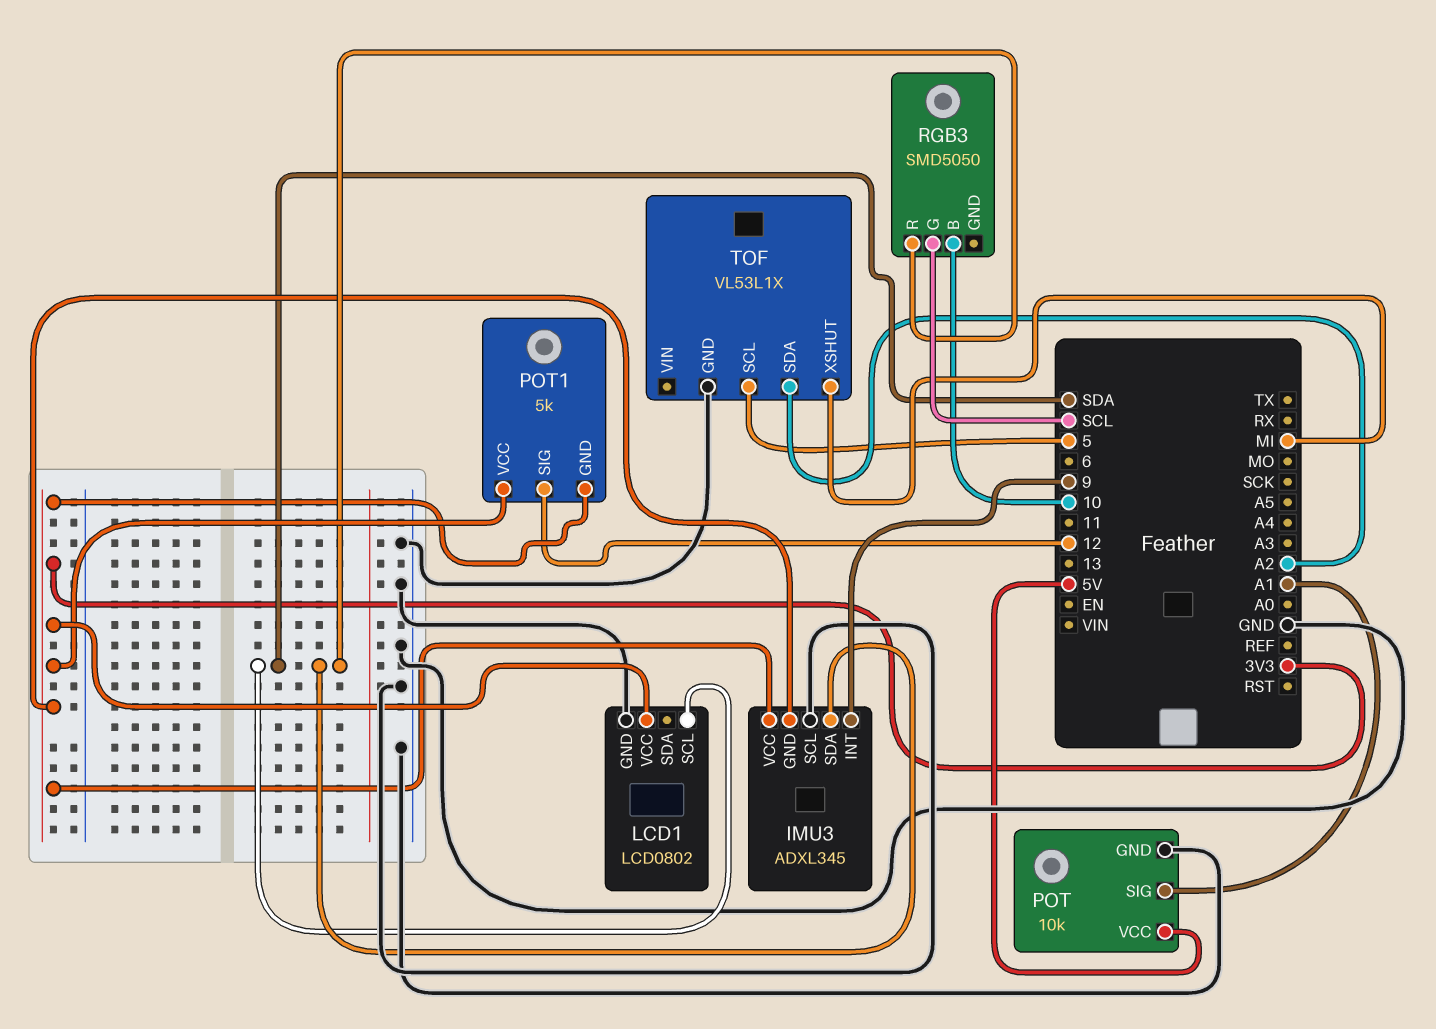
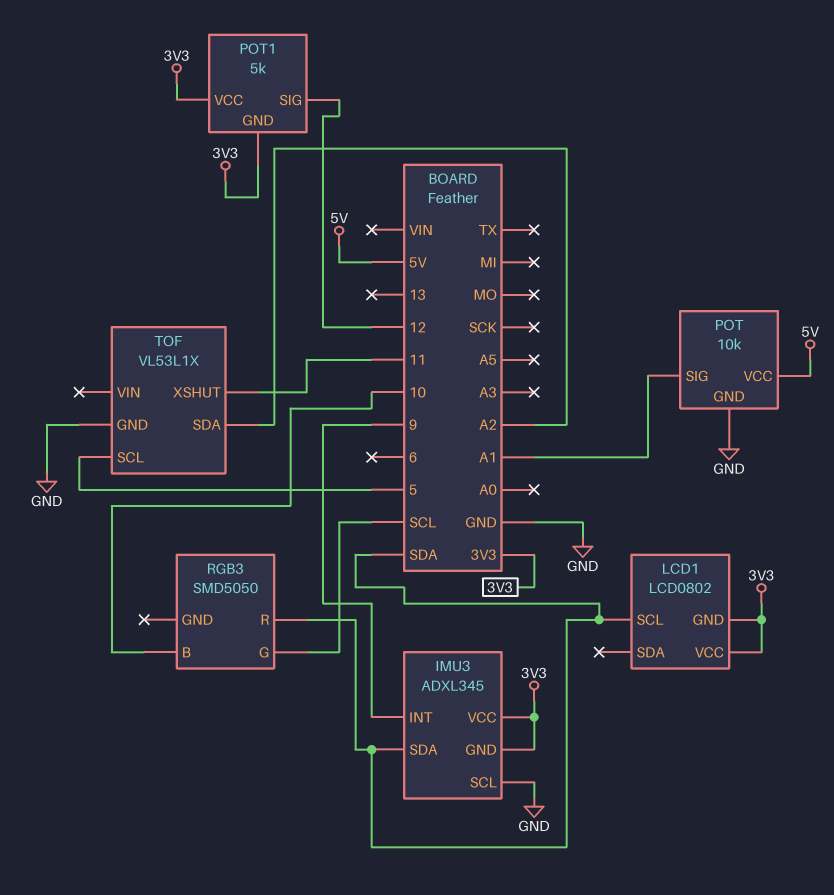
LCD1 pin GND: GND -> 3V3
TOF pin XSHUT: MI -> 11

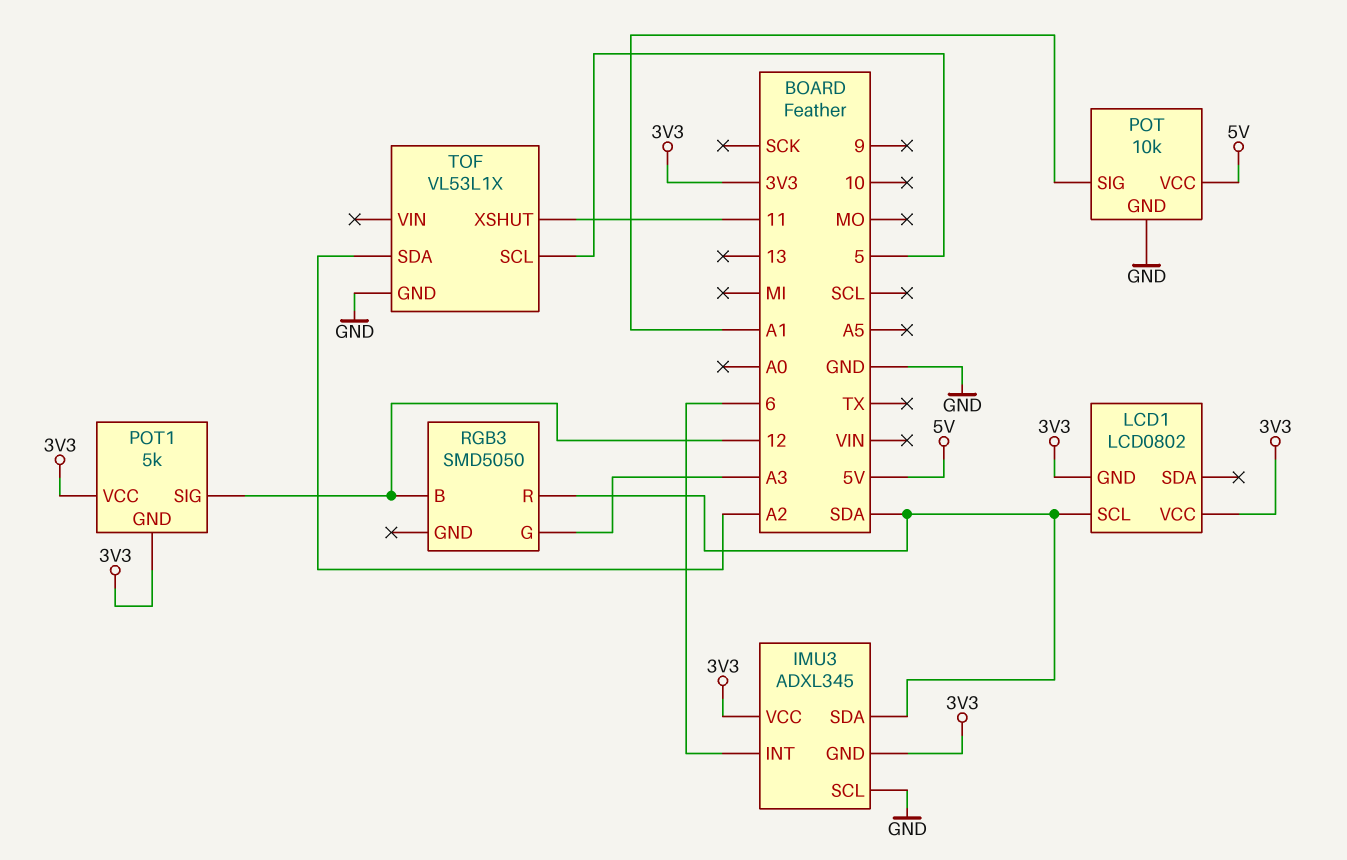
IMU3 pin INT: 9 -> 6
RGB3 pin B: 10 -> 12
RGB3 pin G: SCL -> A3

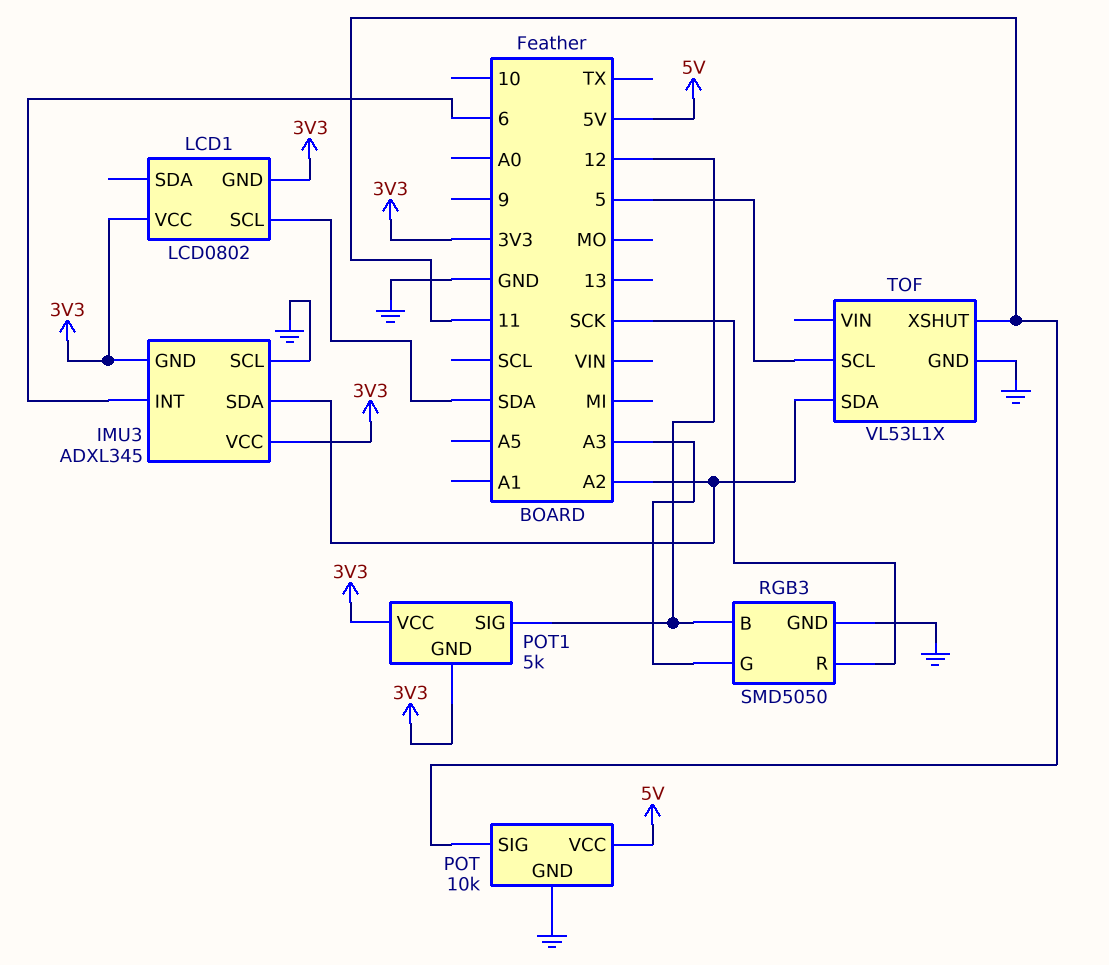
IMU3 pin SDA: SDA -> A2
POT pin SIG: A1 -> 11
RGB3 pin GND: none -> GND
RGB3 pin R: SDA -> SCK

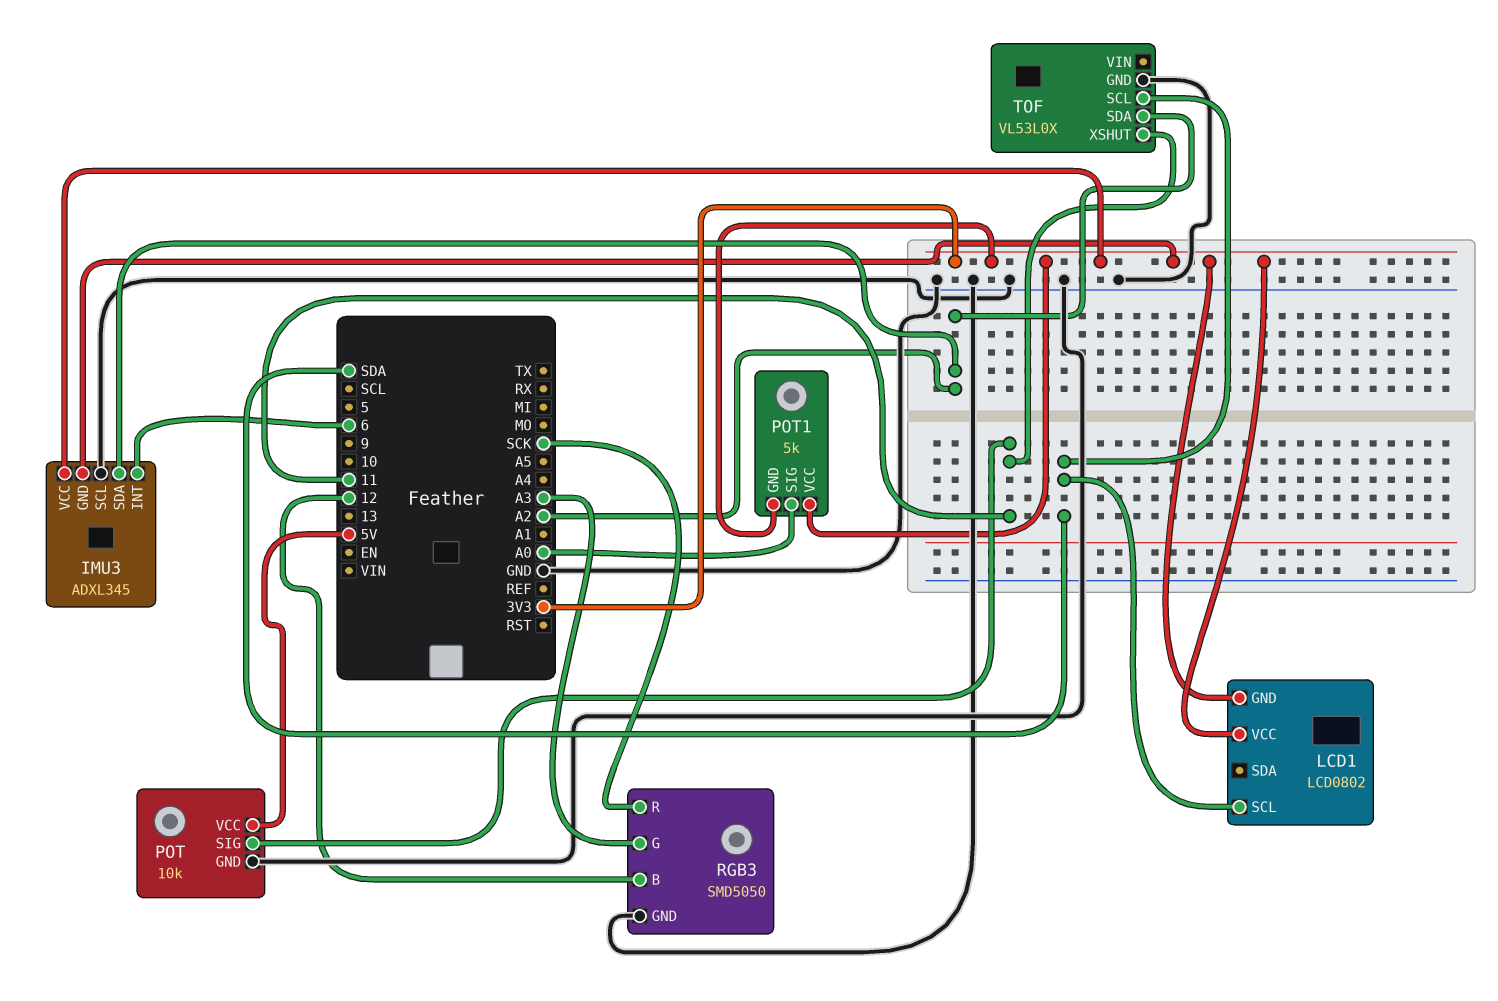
POT1 pin SIG: 12 -> A0
TOF: VL53L1X -> VL53L0X
TOF pin SCL: 5 -> SDA

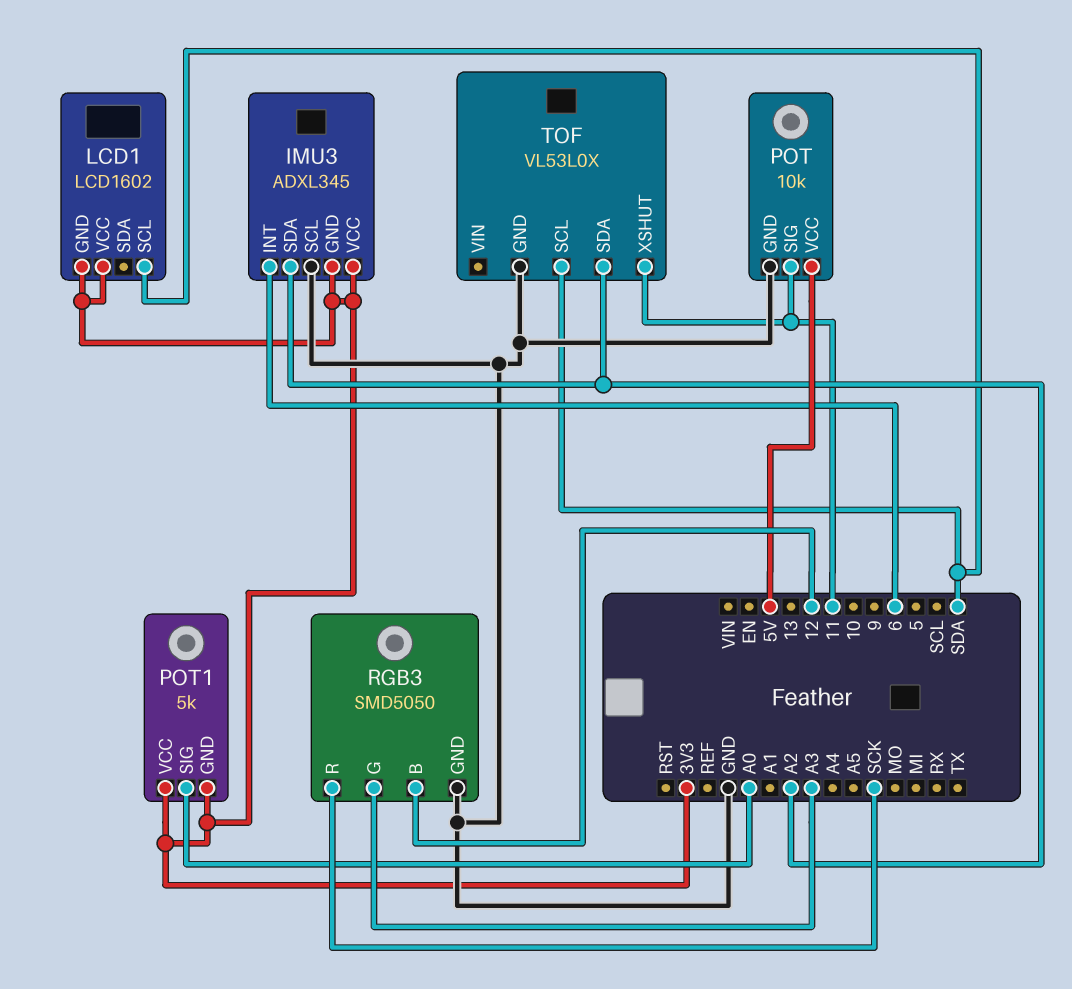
LCD1: LCD0802 -> LCD1602

